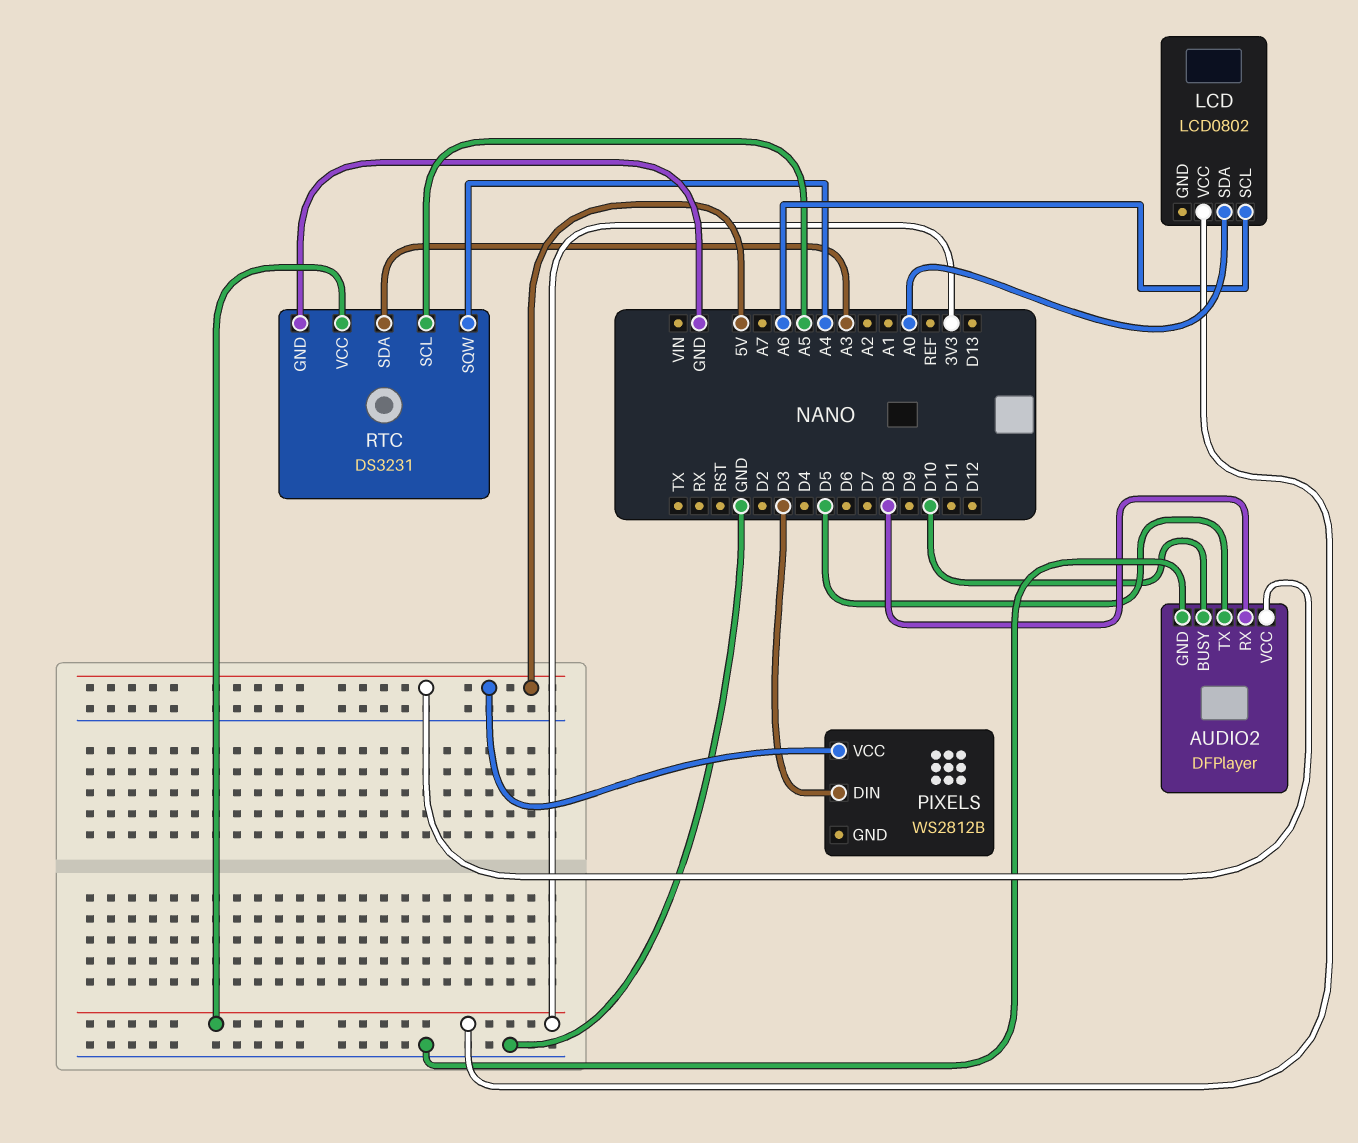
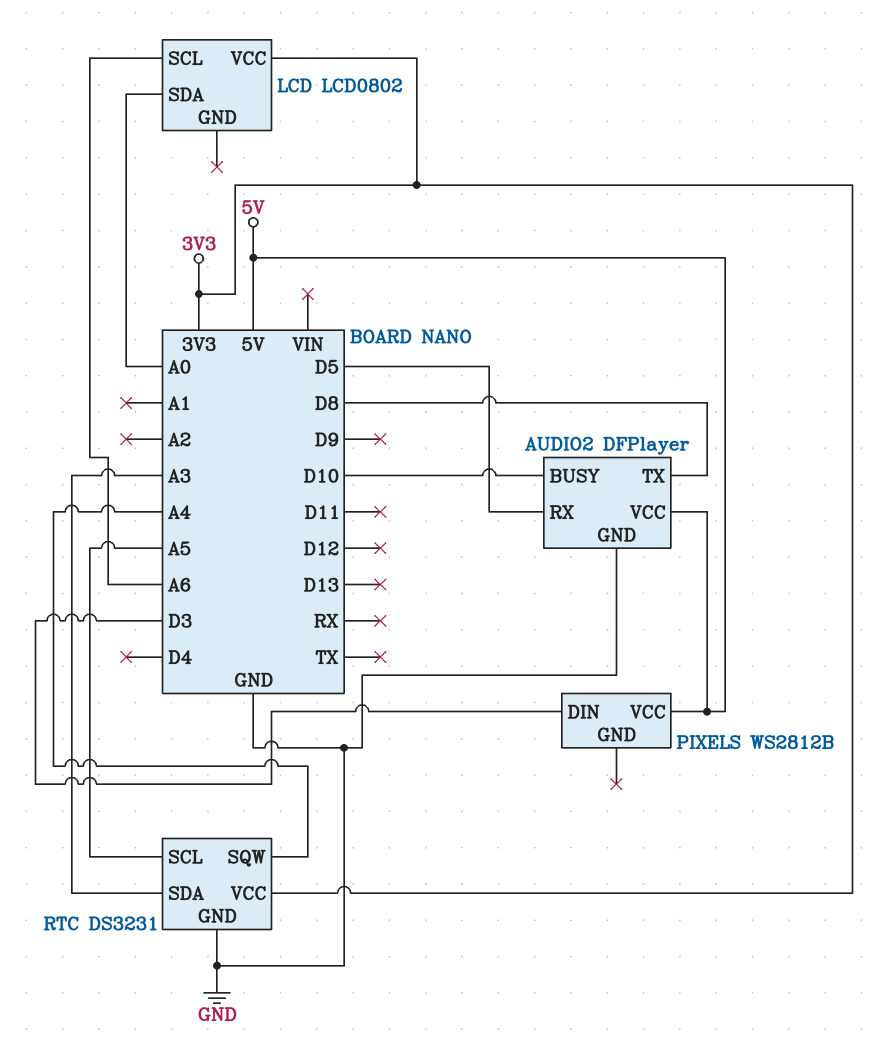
AUDIO2 pin RX: D8 -> D5
AUDIO2 pin TX: D5 -> D8

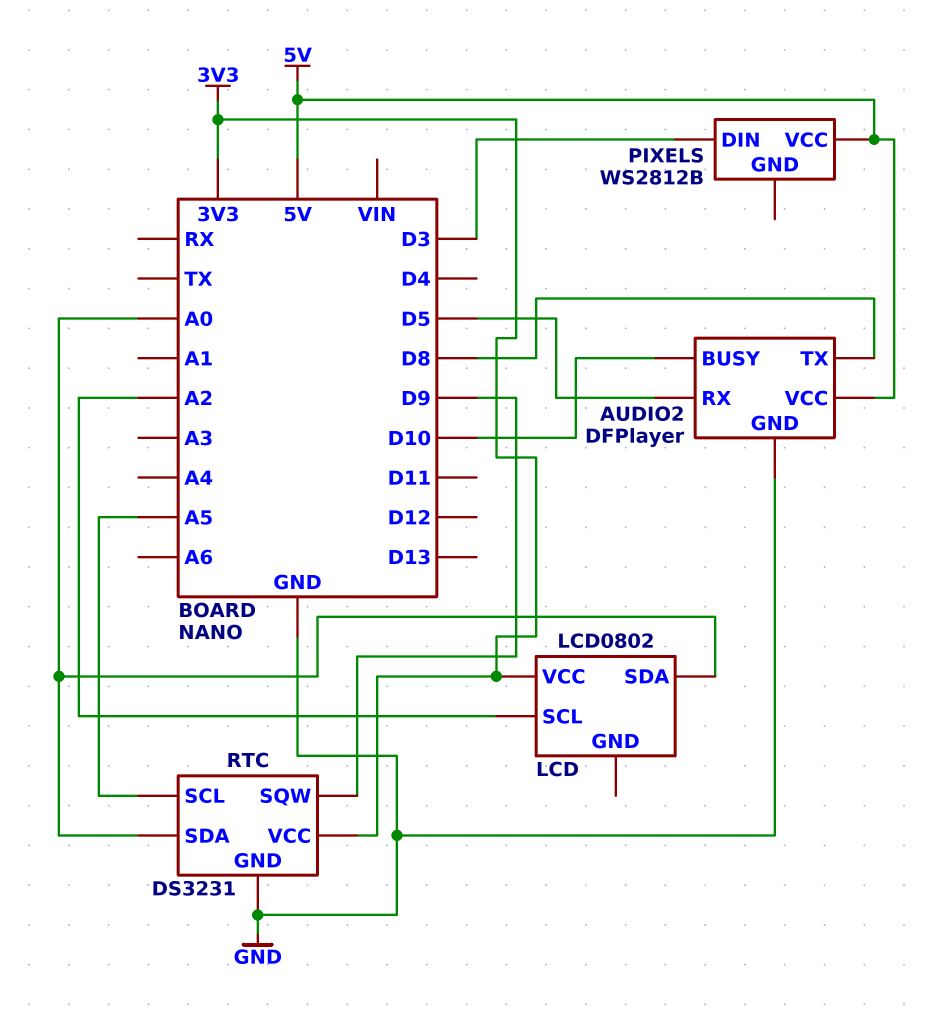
LCD pin SCL: A6 -> A2
RTC pin SDA: A3 -> A0
RTC pin SQW: A4 -> D9

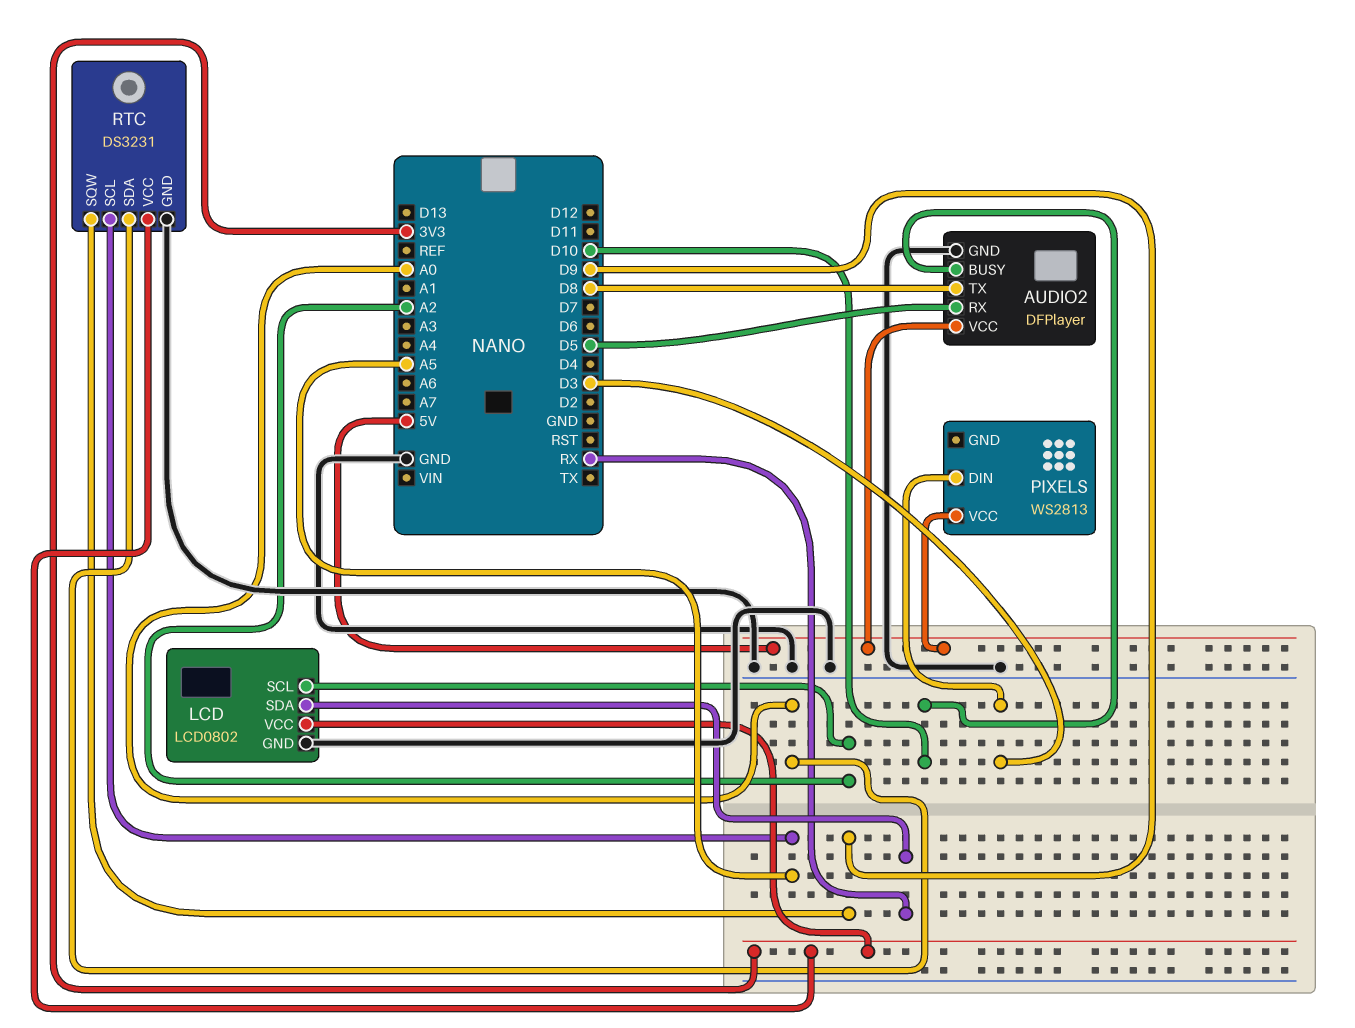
LCD pin GND: none -> GND
LCD pin SDA: A0 -> RX
PIXELS: WS2812B -> WS2813

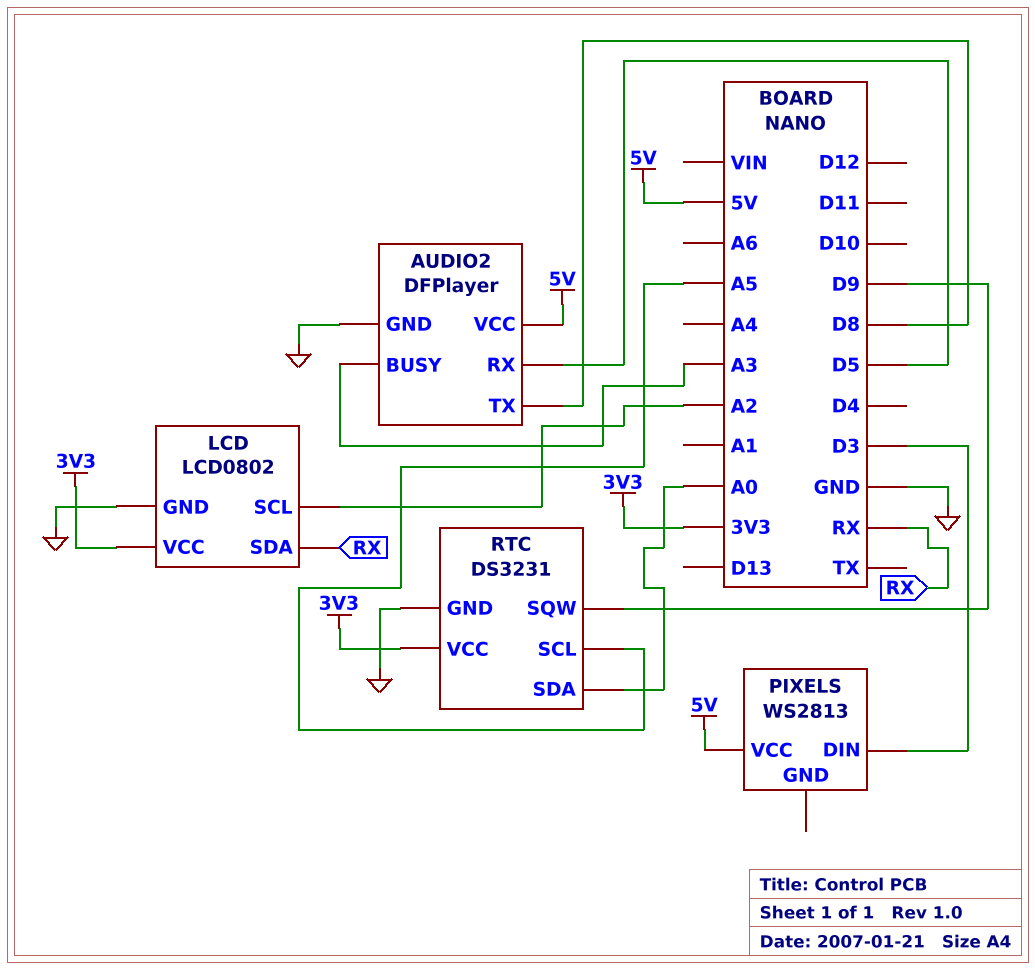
AUDIO2 pin BUSY: D10 -> A3

